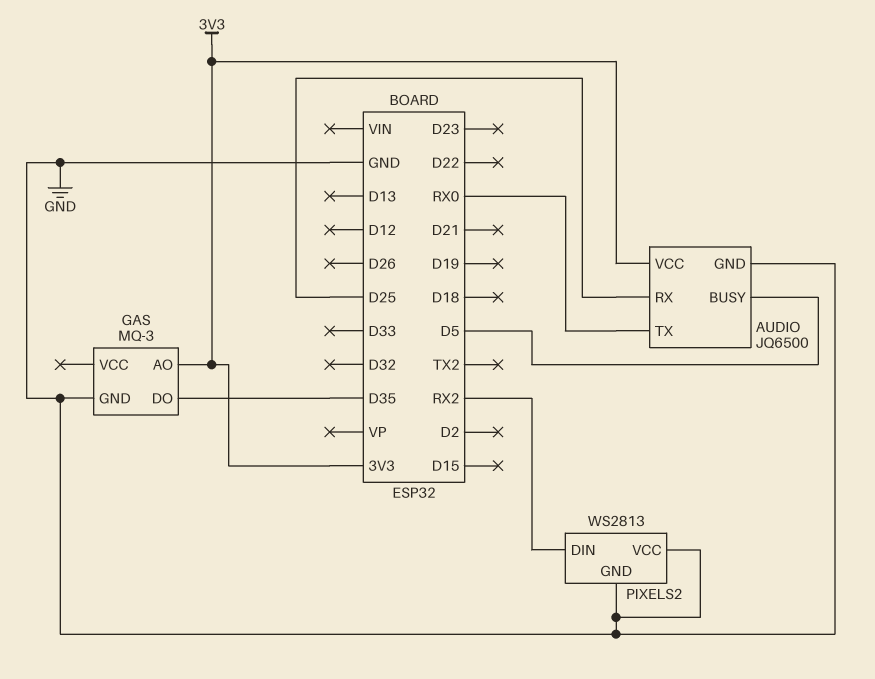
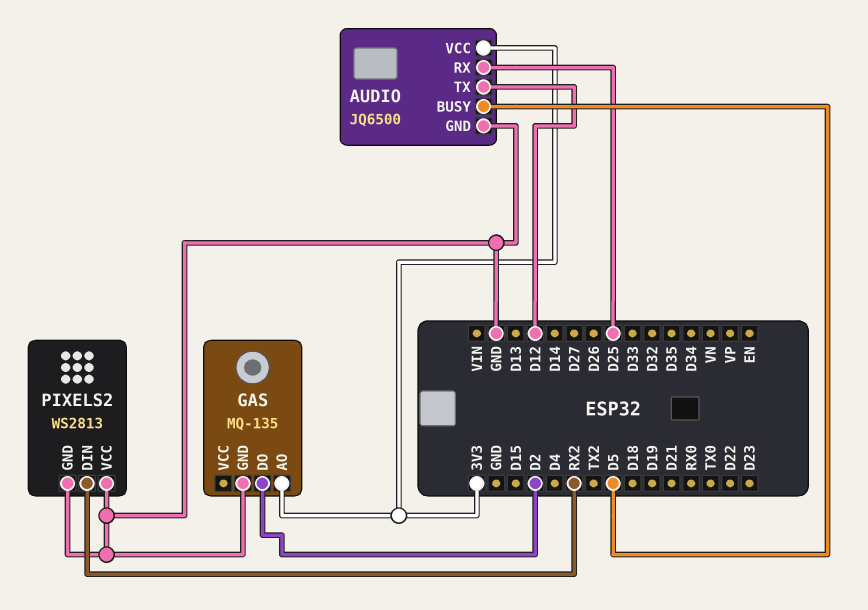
AUDIO pin TX: RX0 -> D12
GAS: MQ-3 -> MQ-135
GAS pin DO: D35 -> D2

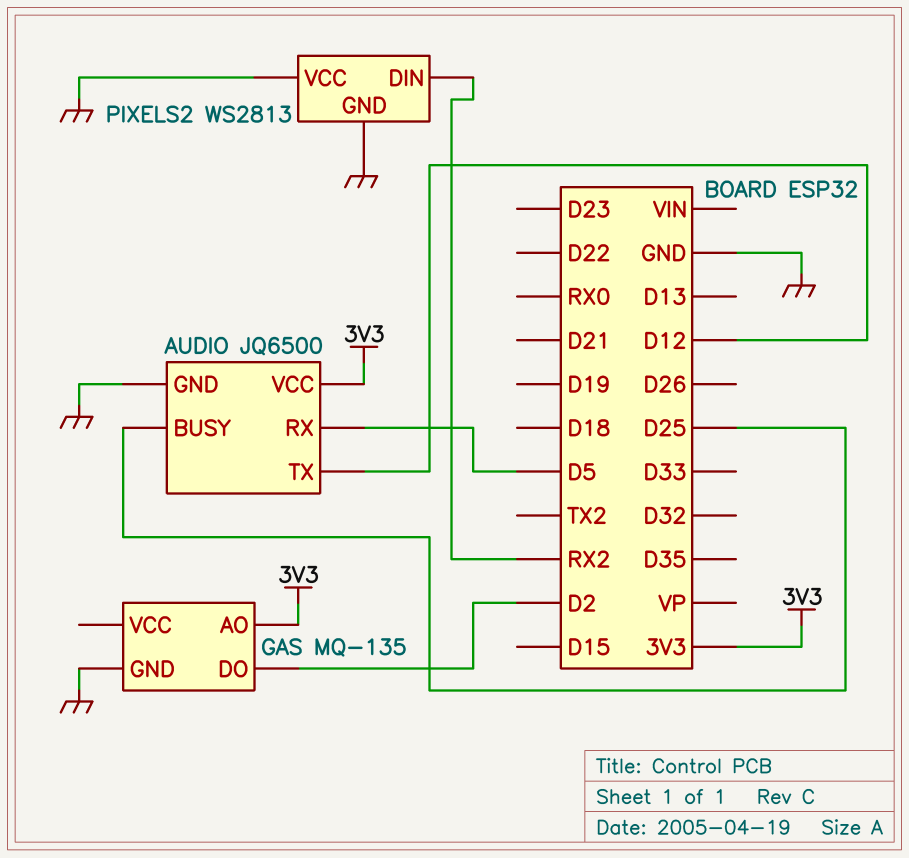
AUDIO pin BUSY: D5 -> D25
AUDIO pin RX: D25 -> D5

